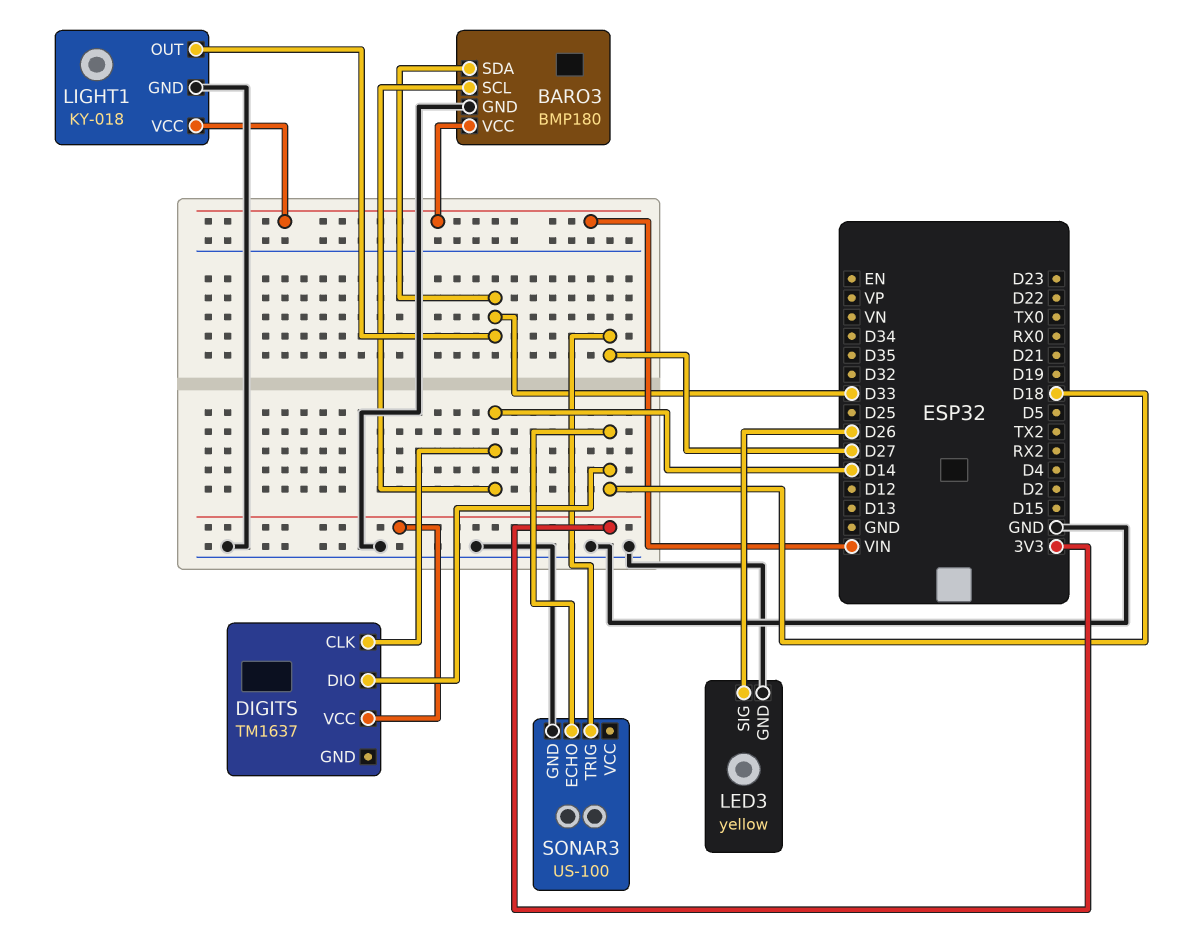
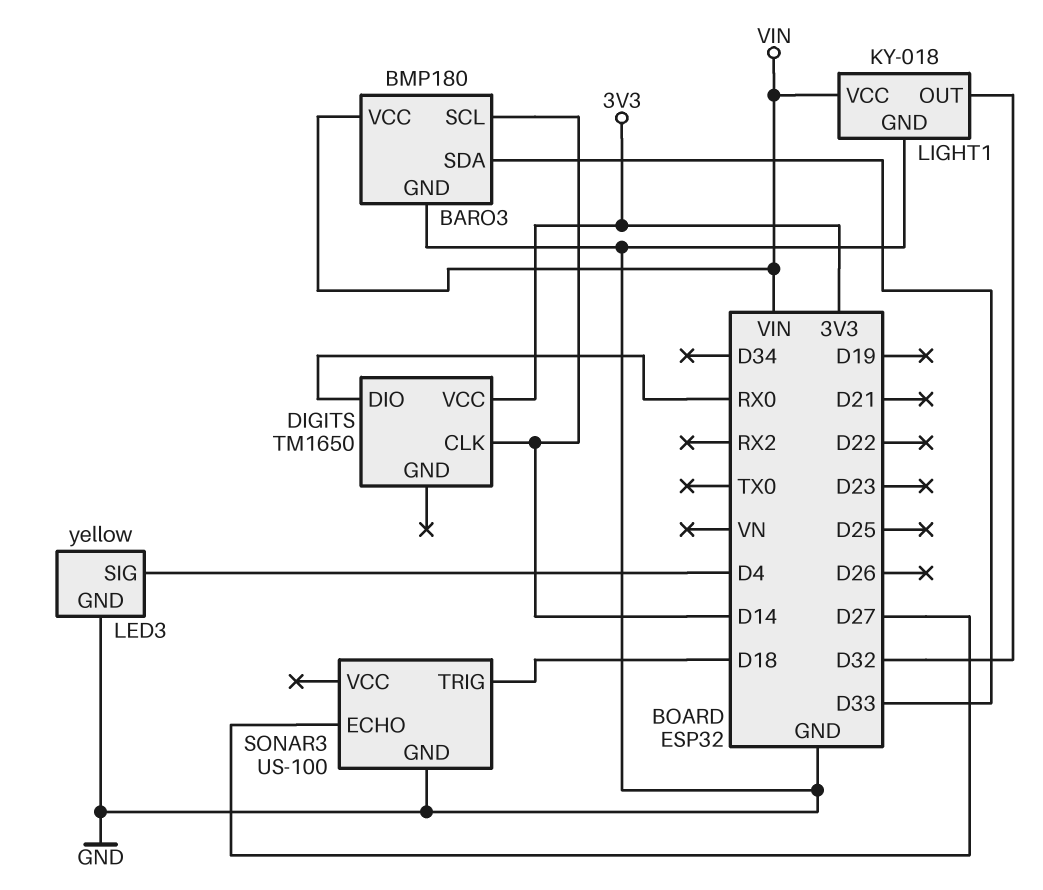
DIGITS: TM1637 -> TM1650
DIGITS pin DIO: D18 -> RX0
LED3 pin SIG: D26 -> D4
LIGHT1 pin OUT: D33 -> D32
SONAR3 pin ECHO: D18 -> D27
SONAR3 pin TRIG: D27 -> D18

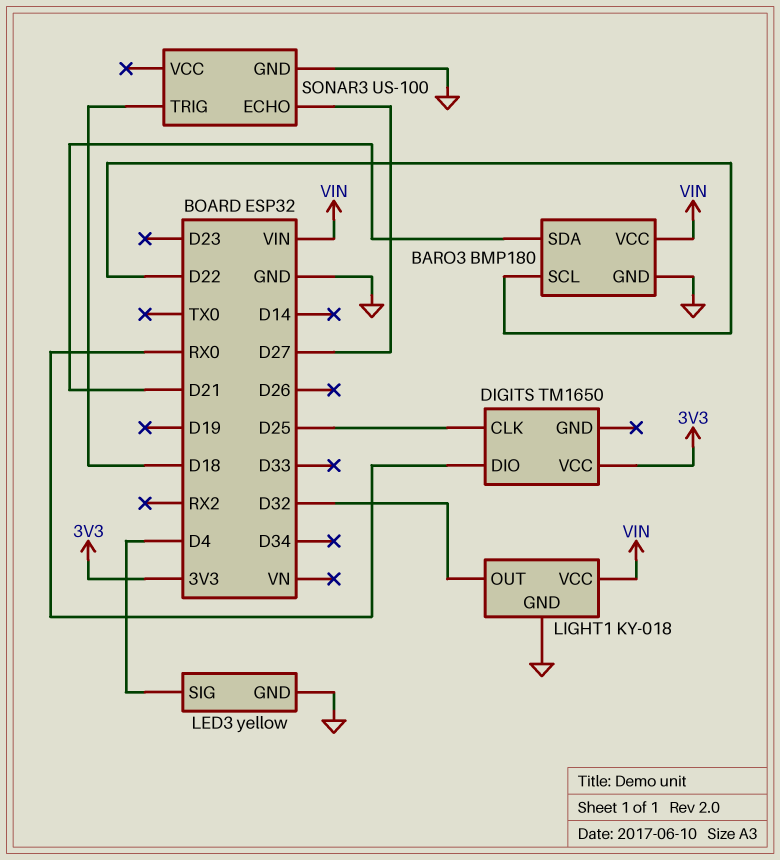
BARO3 pin SCL: D14 -> D22
BARO3 pin SDA: D33 -> D21
DIGITS pin CLK: D14 -> D25

